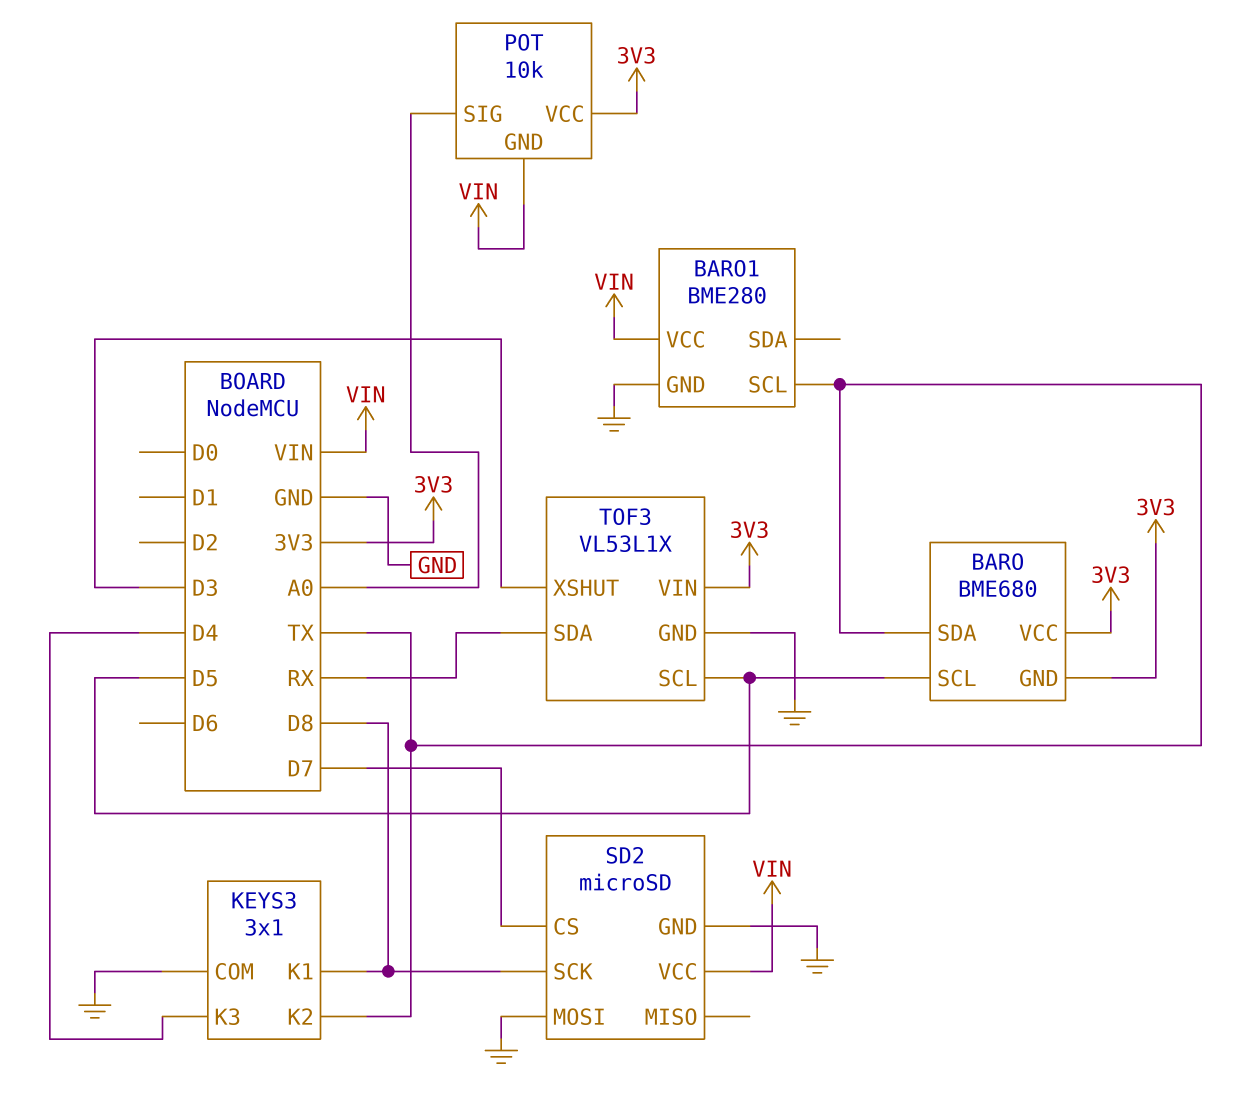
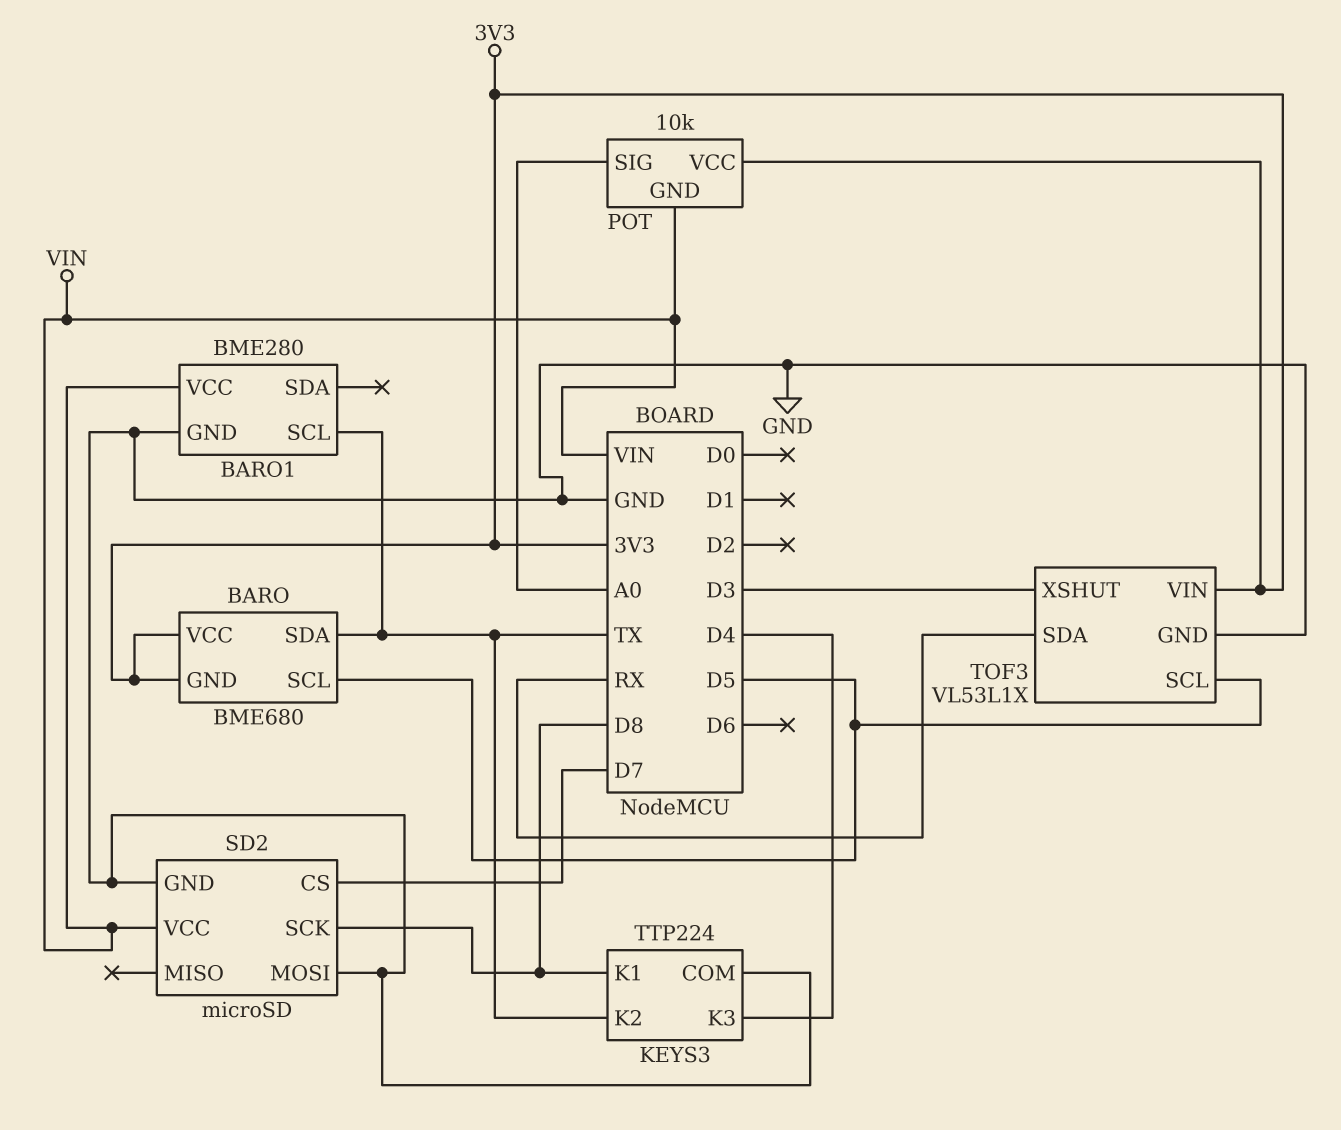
KEYS3: 3x1 -> TTP224

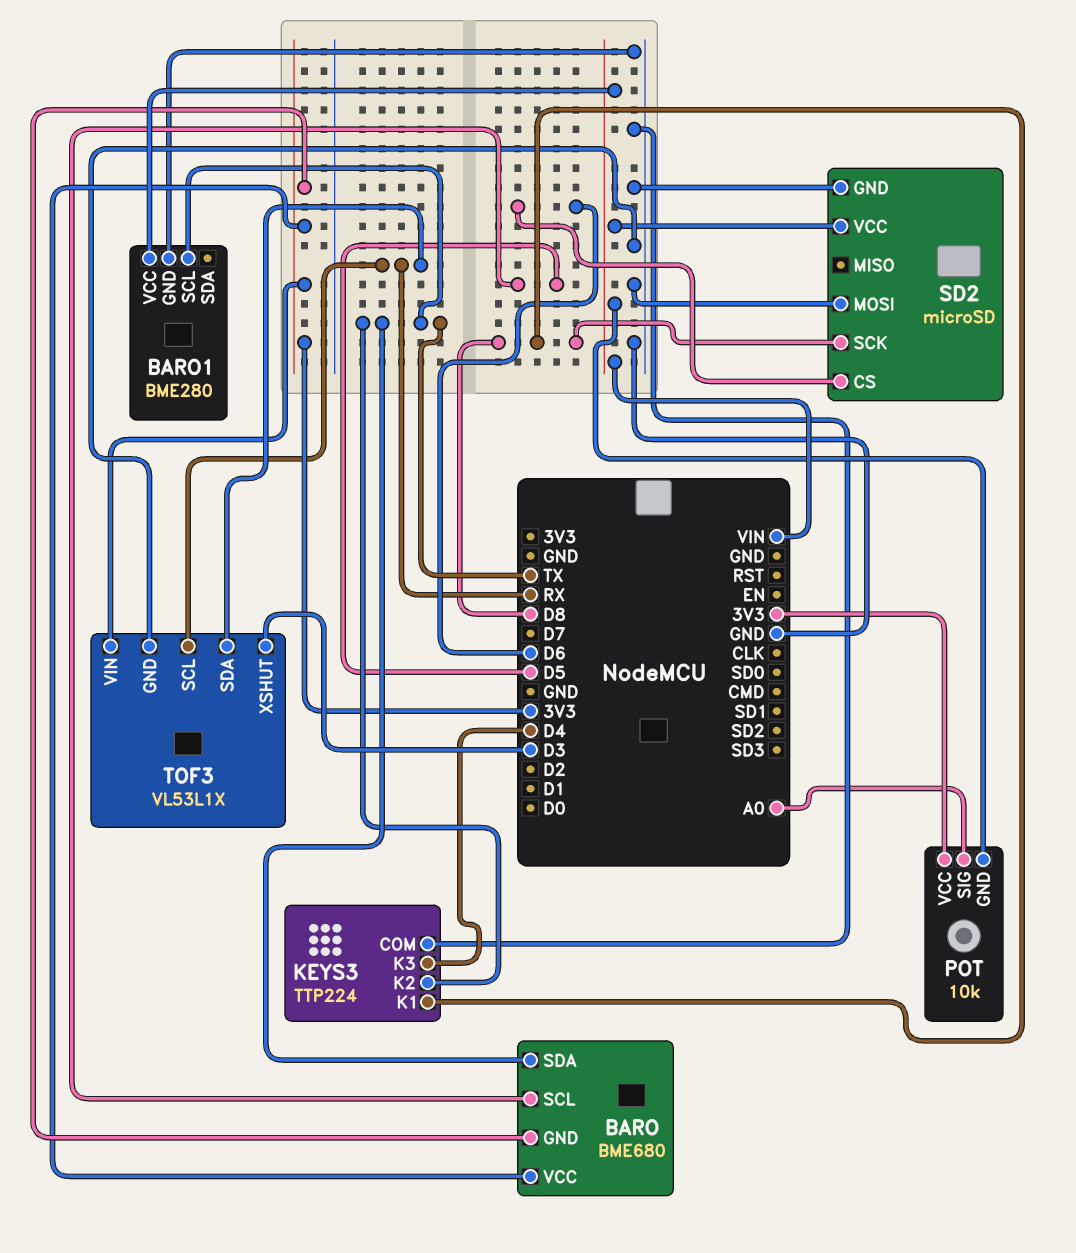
SD2 pin CS: D7 -> D6
TOF3 pin SCL: D5 -> RX

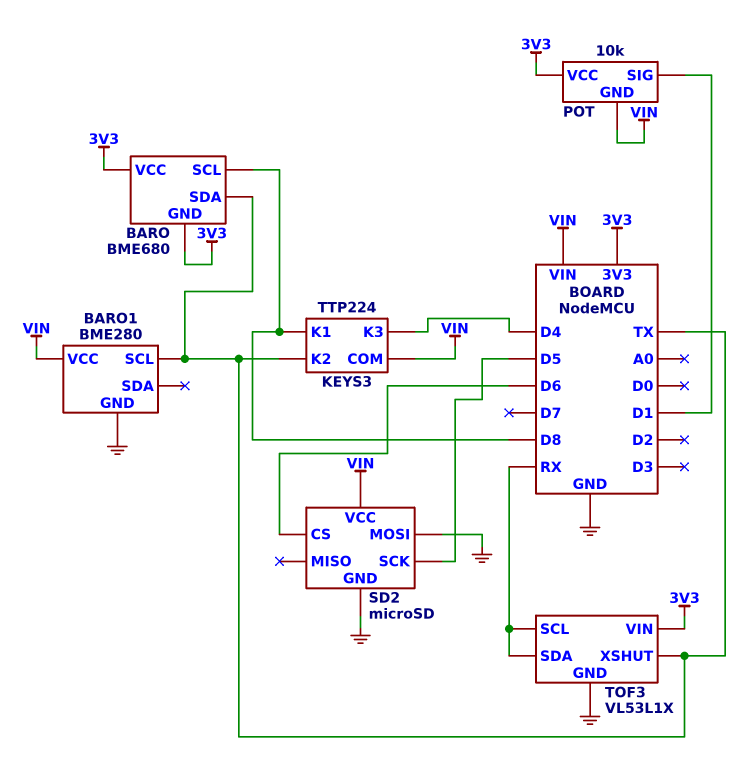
BARO pin SCL: D5 -> D8
KEYS3 pin COM: GND -> VIN
POT pin SIG: A0 -> D1
SD2 pin SCK: D8 -> D5
TOF3 pin XSHUT: D3 -> TX

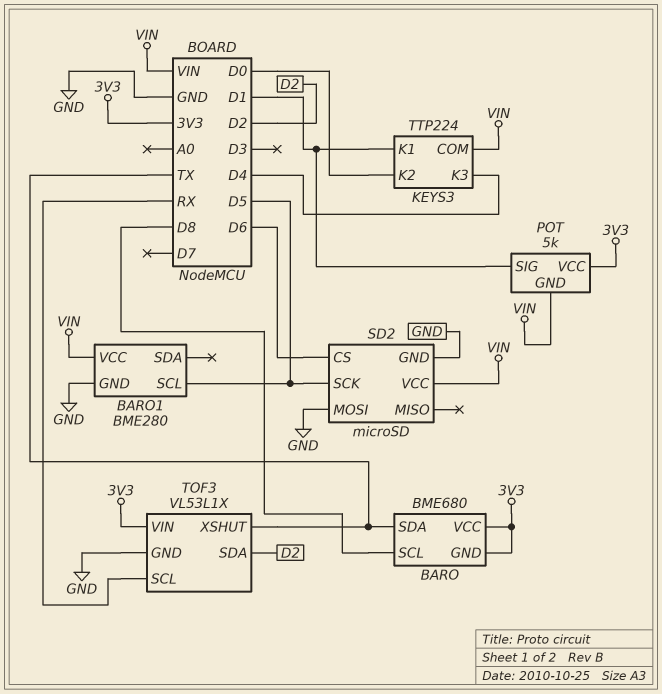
BARO1 pin SCL: TX -> D5
KEYS3 pin K1: D8 -> D1
KEYS3 pin K2: TX -> D0
POT: 10k -> 5k
TOF3 pin SDA: RX -> D2

